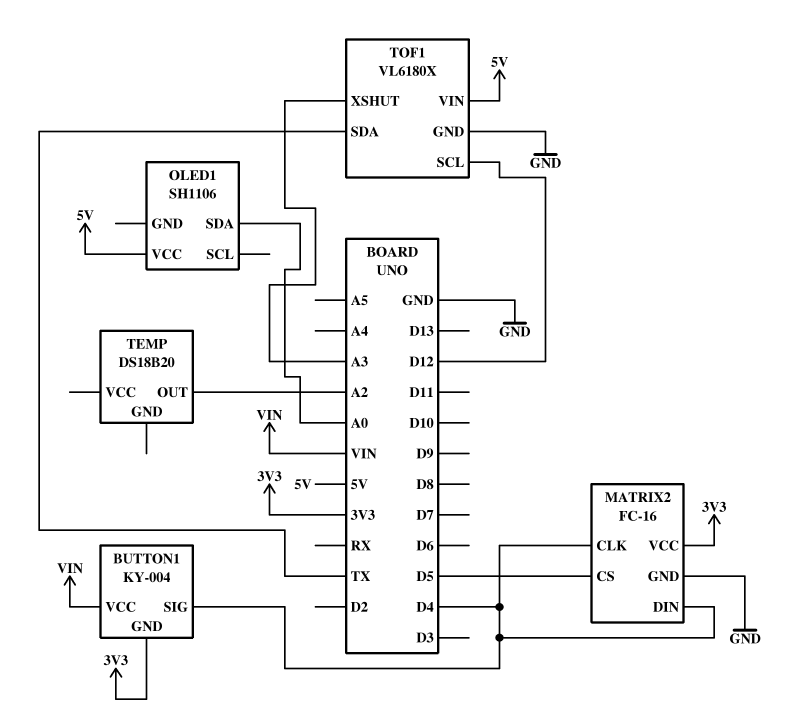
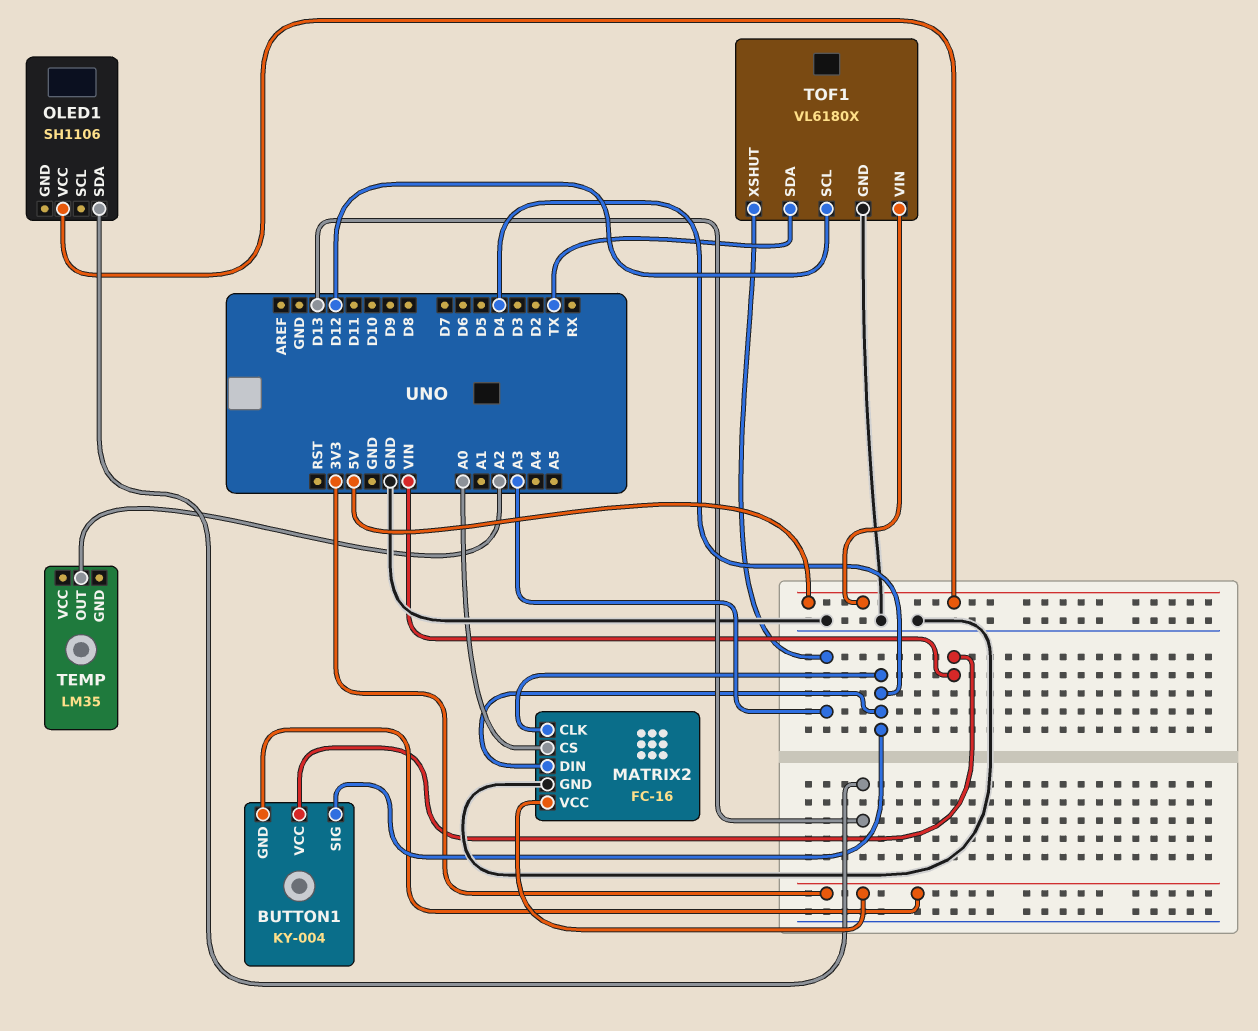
MATRIX2 pin CS: D5 -> A0
OLED1 pin SDA: A0 -> D13
TEMP: DS18B20 -> LM35

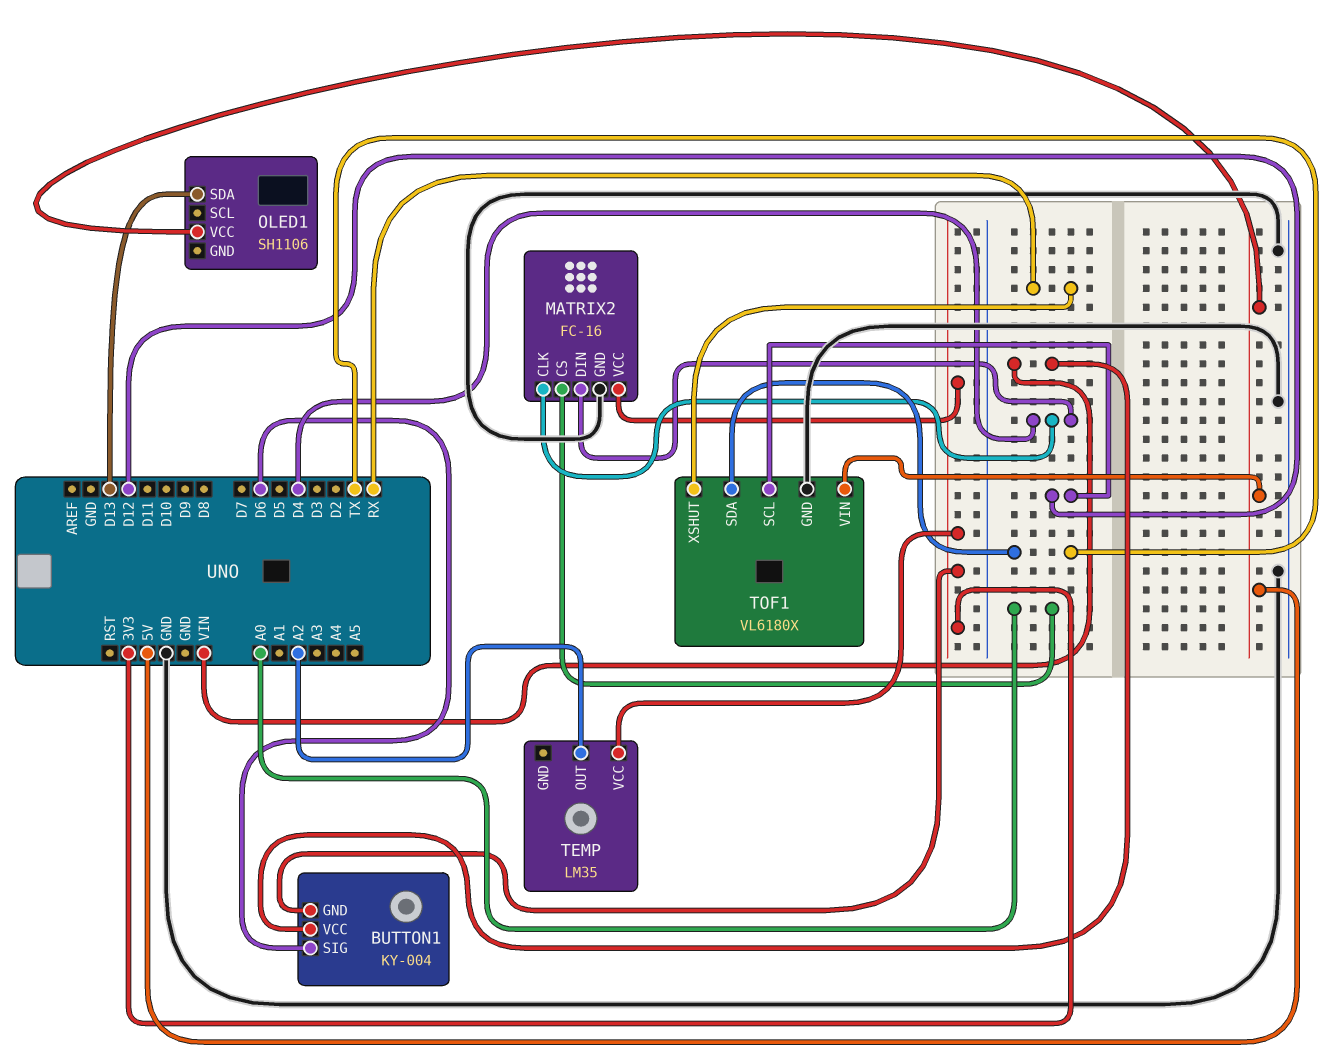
BUTTON1 pin SIG: D4 -> D6
TEMP pin VCC: none -> 3V3
TOF1 pin XSHUT: A3 -> RX

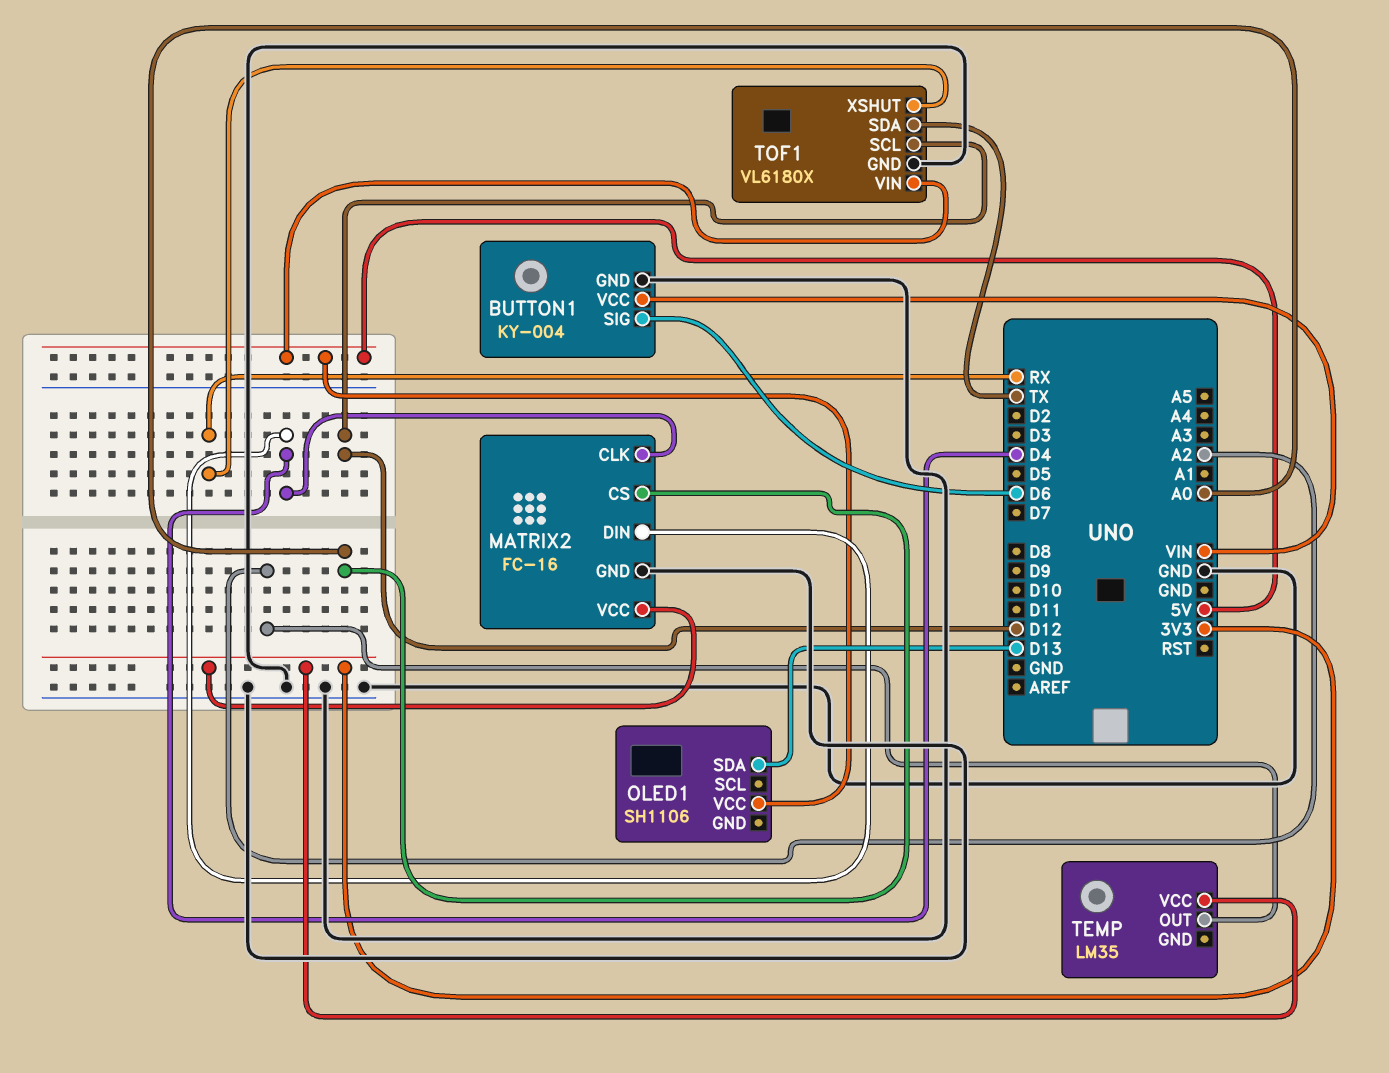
BUTTON1 pin GND: 3V3 -> GND

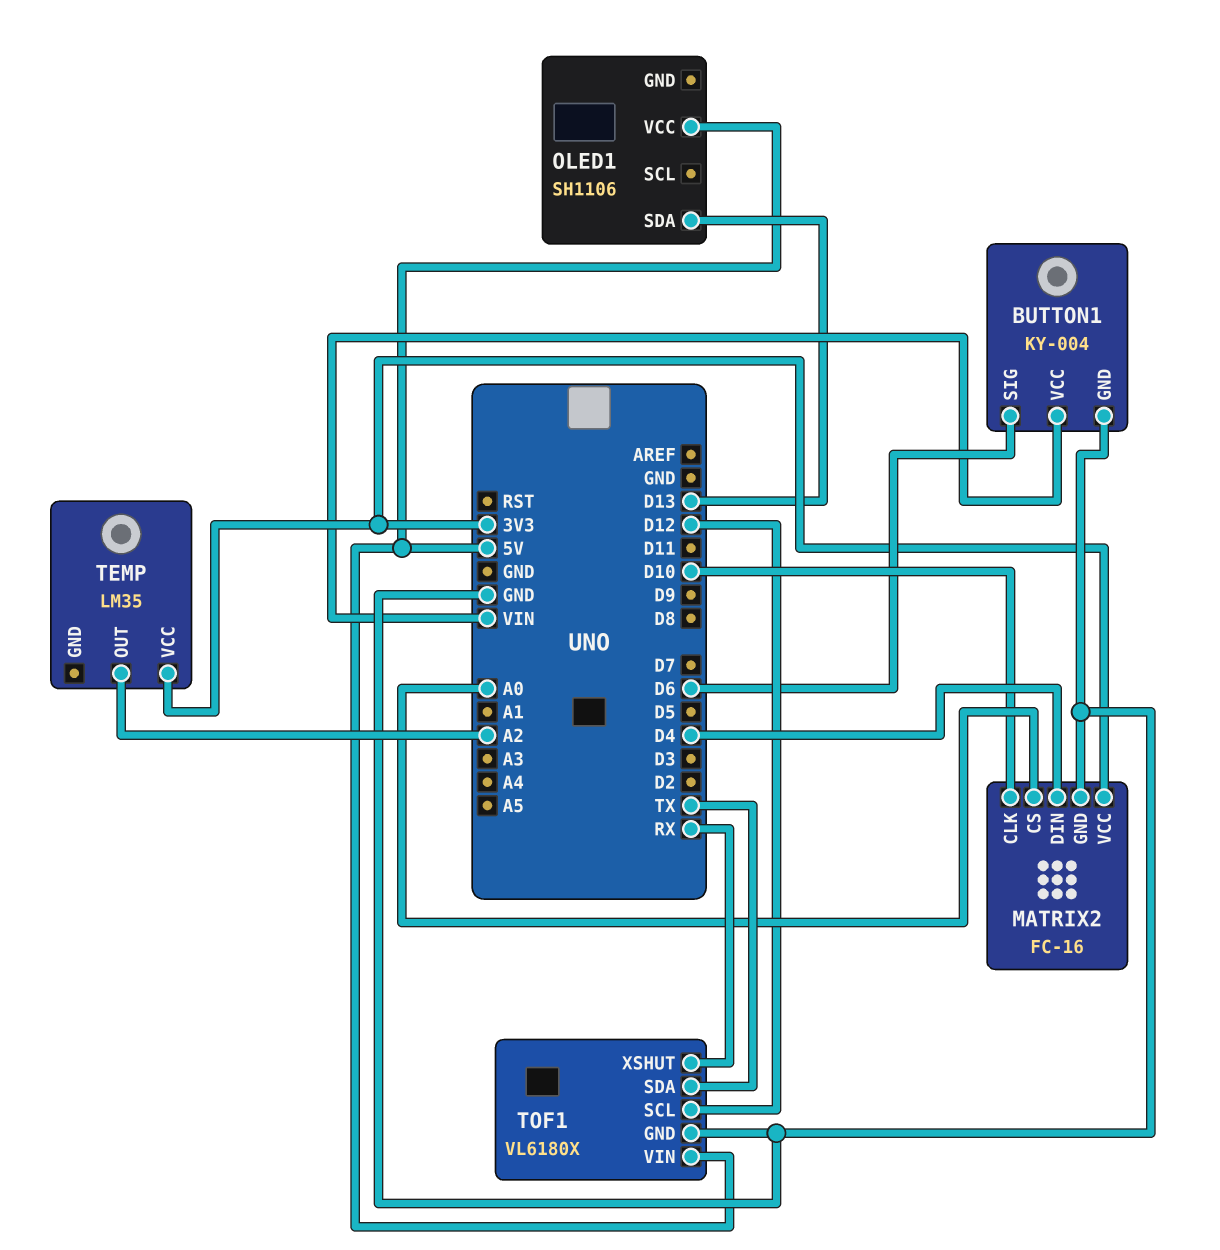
MATRIX2 pin CLK: D4 -> D10

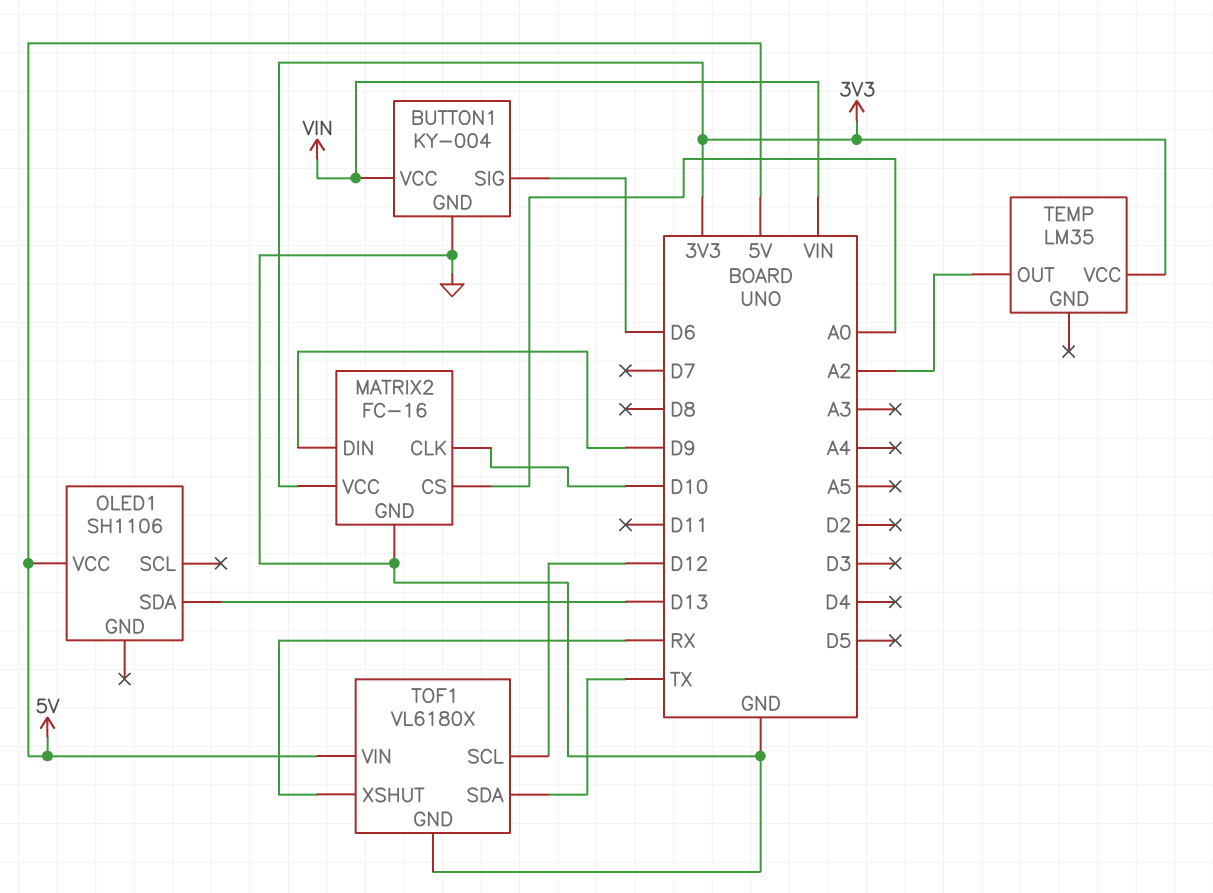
MATRIX2 pin DIN: D4 -> D9

